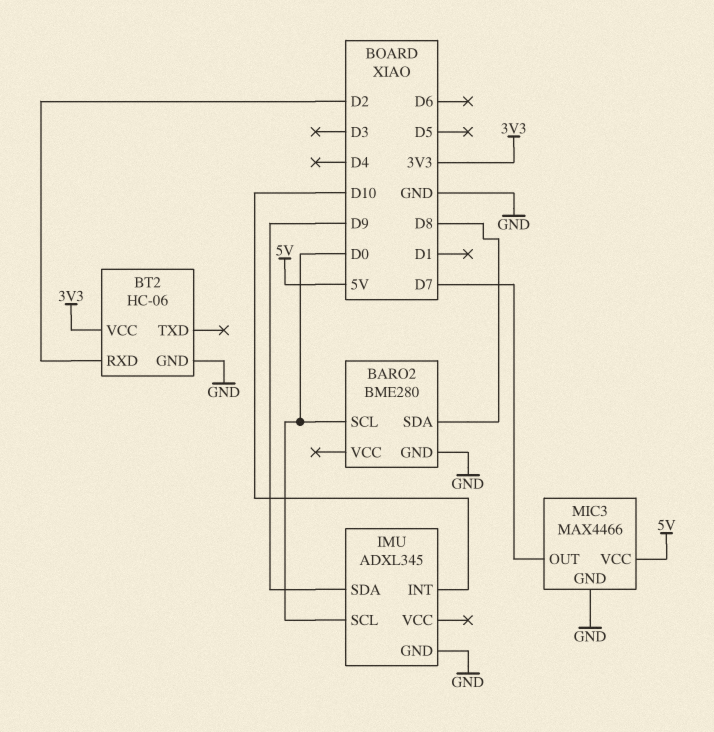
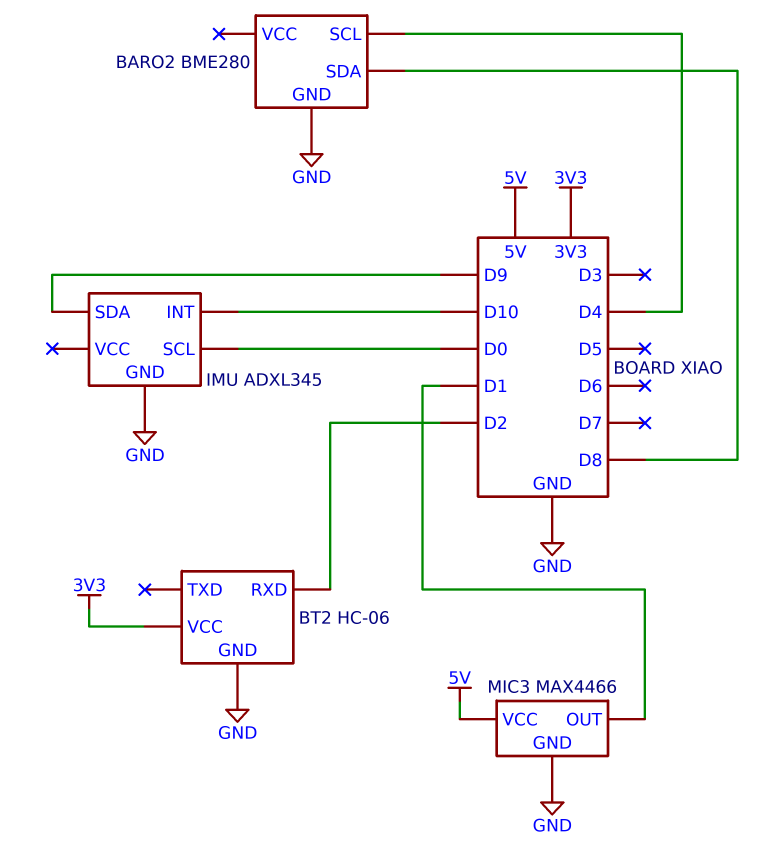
BARO2 pin SCL: D0 -> D4
MIC3 pin OUT: D7 -> D1

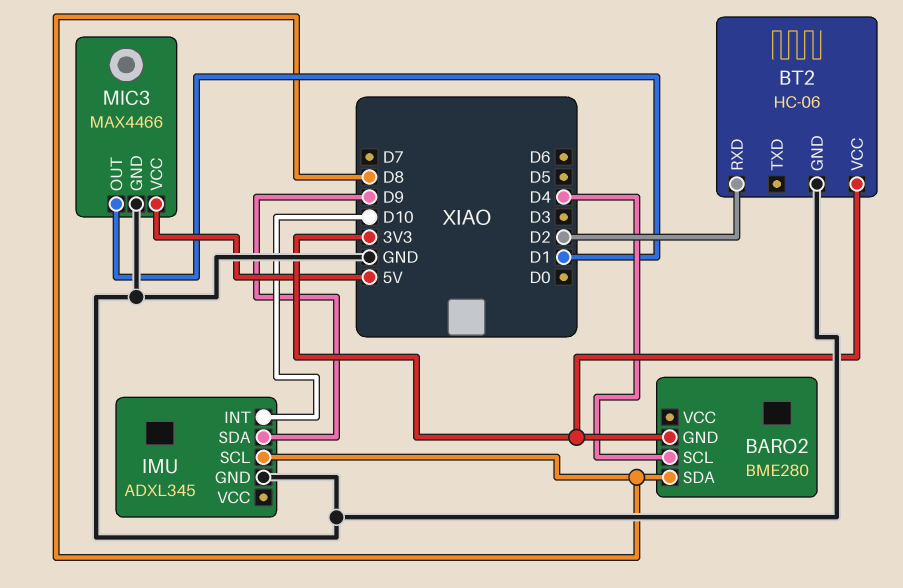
BARO2 pin GND: GND -> 3V3
IMU pin SCL: D0 -> D8

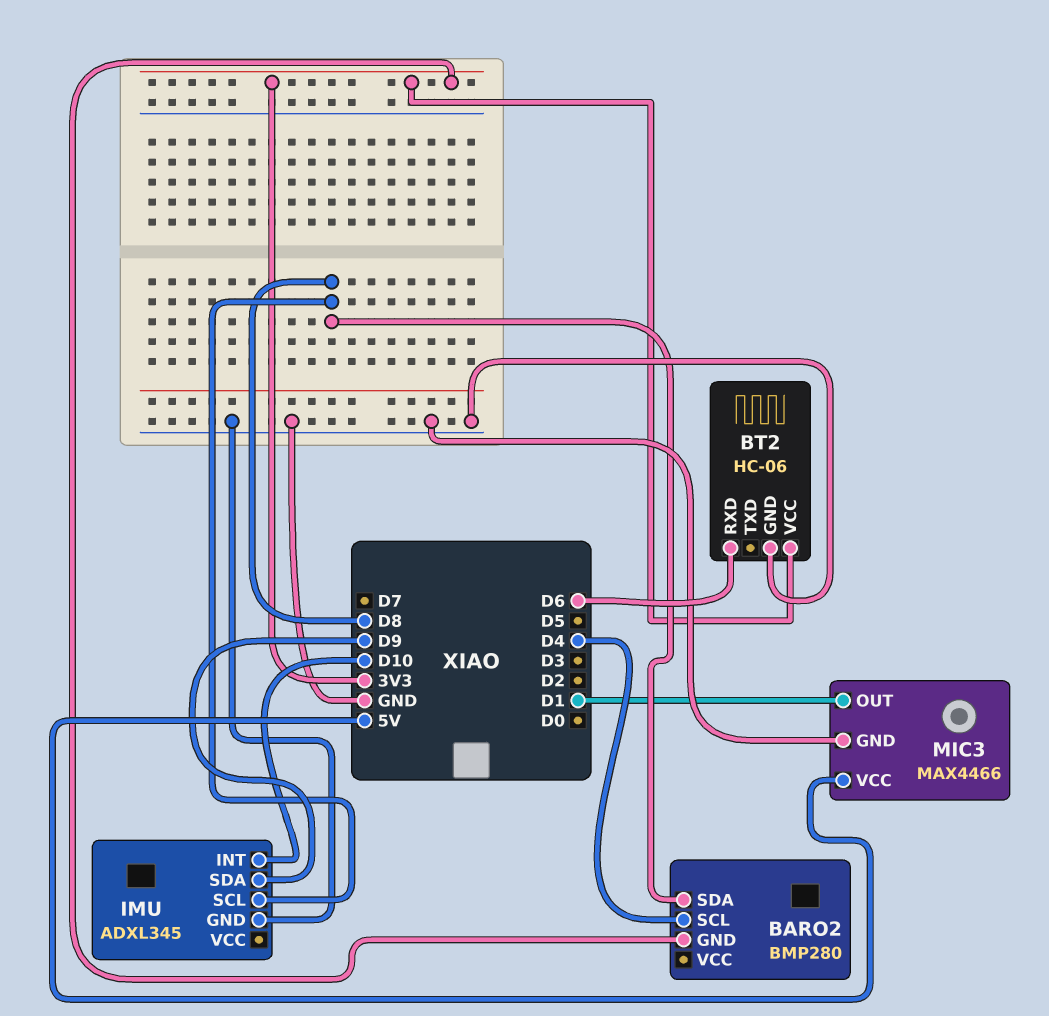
BARO2: BME280 -> BMP280
BT2 pin RXD: D2 -> D6

